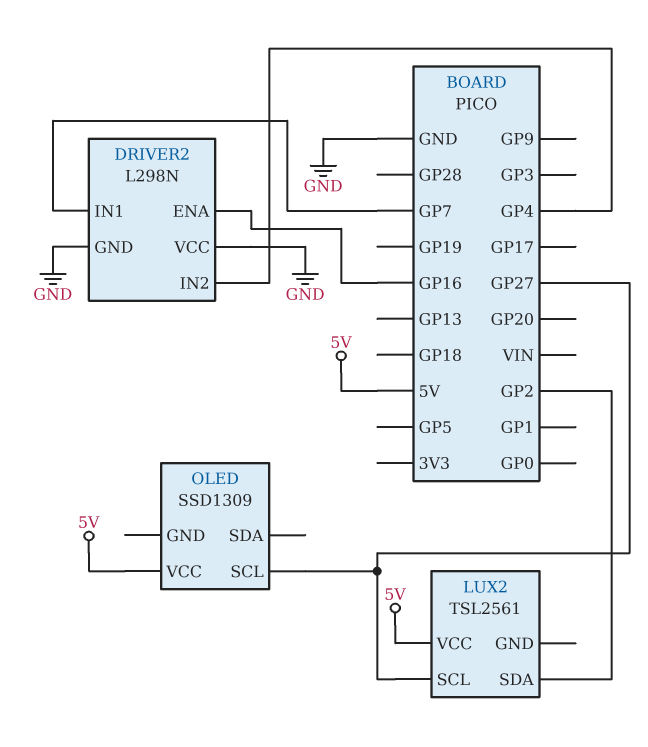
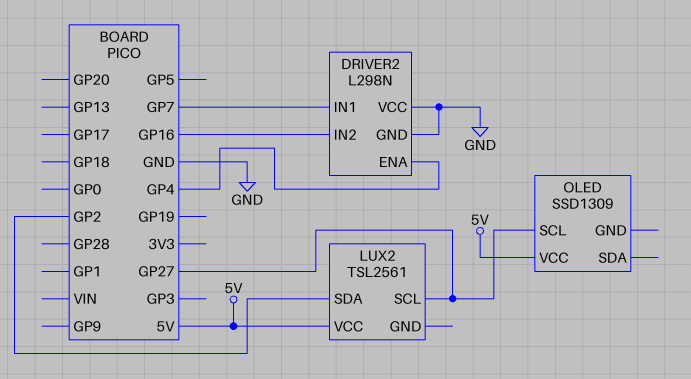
DRIVER2 pin ENA: GP16 -> GP4
DRIVER2 pin IN2: GP4 -> GP16

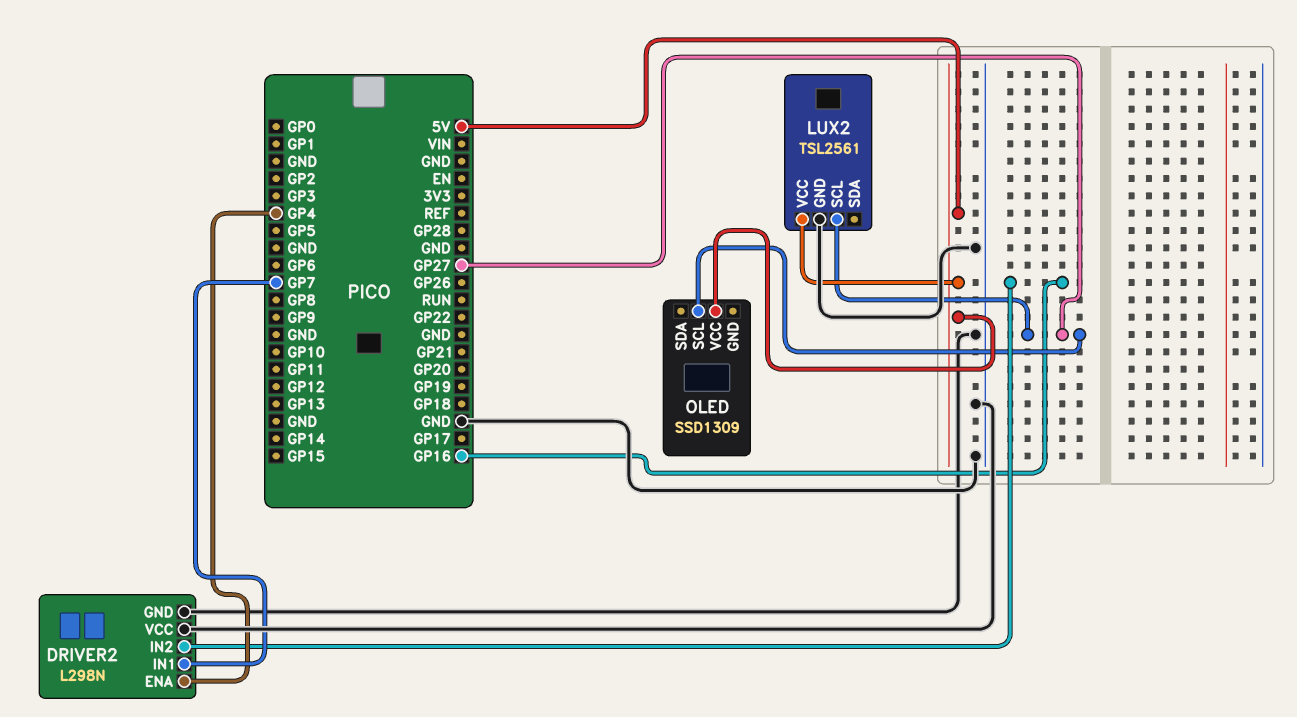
LUX2 pin GND: none -> GND
LUX2 pin SDA: GP2 -> none

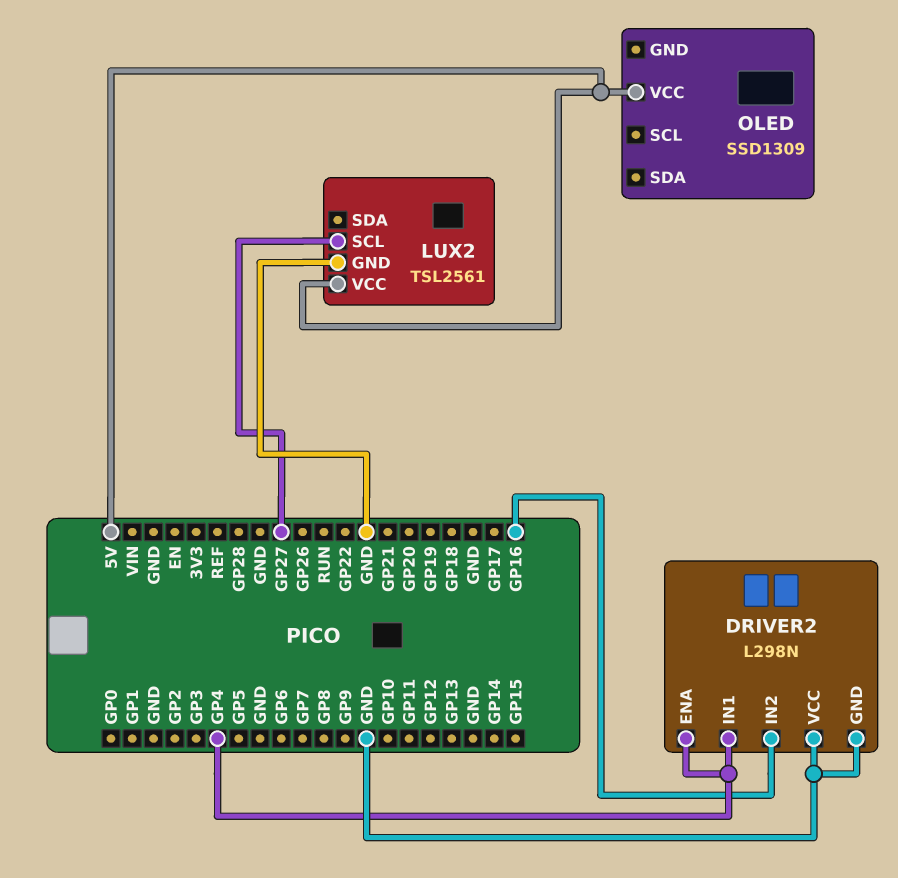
DRIVER2 pin IN1: GP7 -> GP4
OLED pin SCL: GP27 -> none

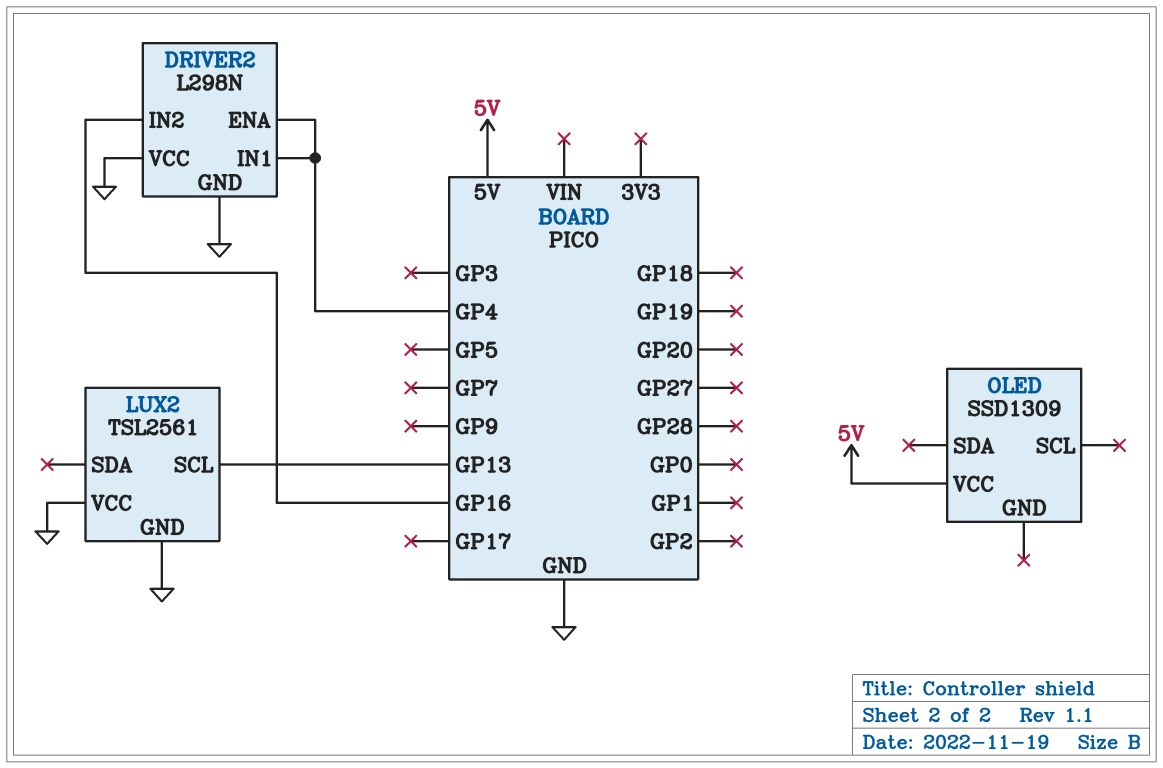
LUX2 pin SCL: GP27 -> GP13
LUX2 pin VCC: 5V -> GND

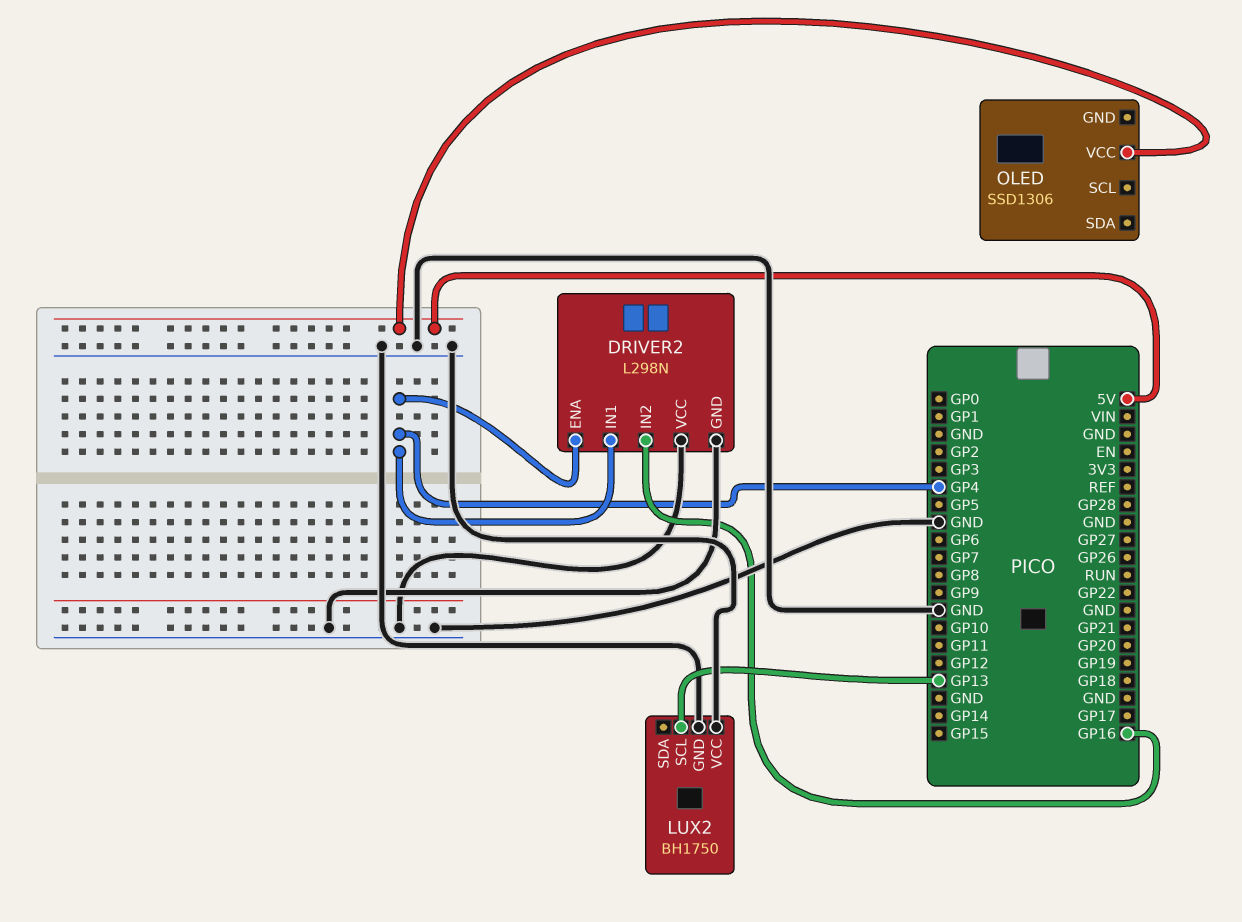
LUX2: TSL2561 -> BH1750
OLED: SSD1309 -> SSD1306

